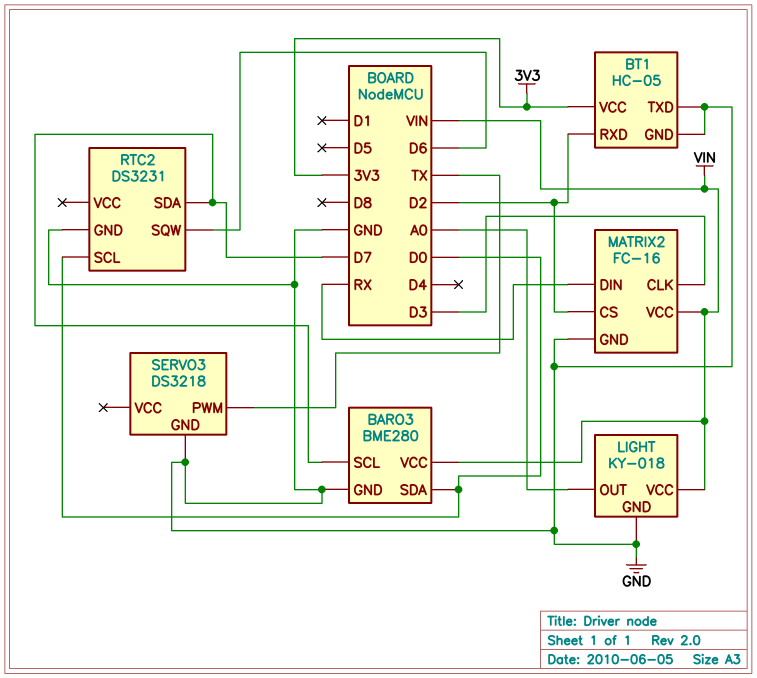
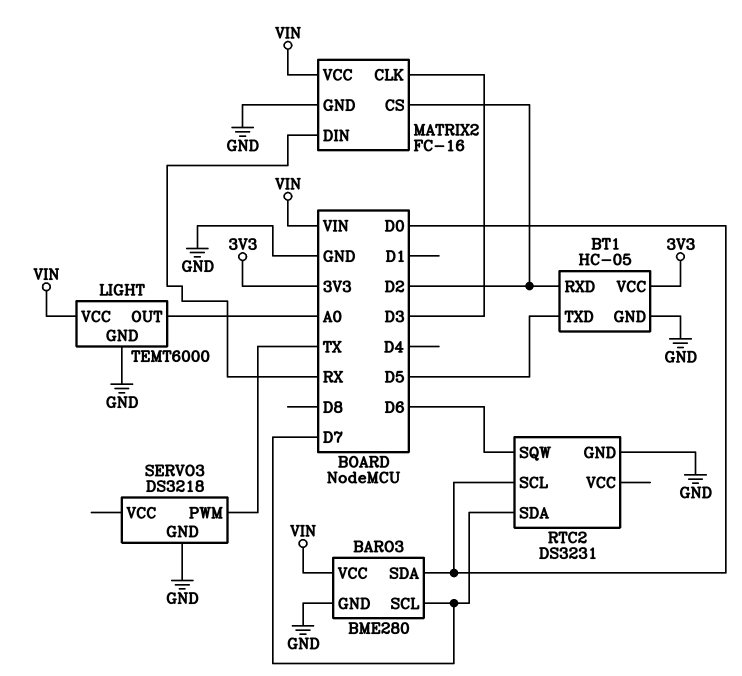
BT1 pin TXD: GND -> D5
LIGHT: KY-018 -> TEMT6000

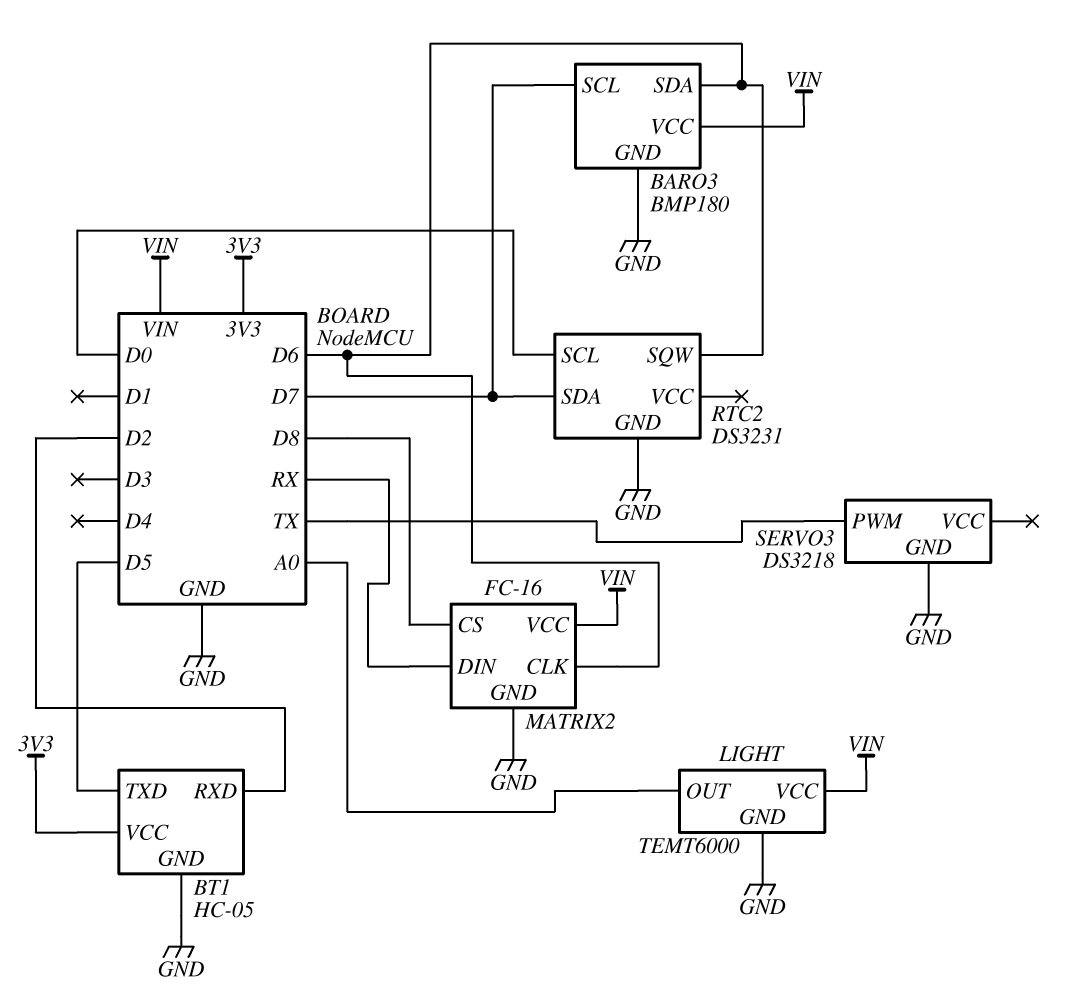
BARO3: BME280 -> BMP180
BARO3 pin SDA: D0 -> D6
MATRIX2 pin CLK: D3 -> D6
MATRIX2 pin CS: D2 -> D8

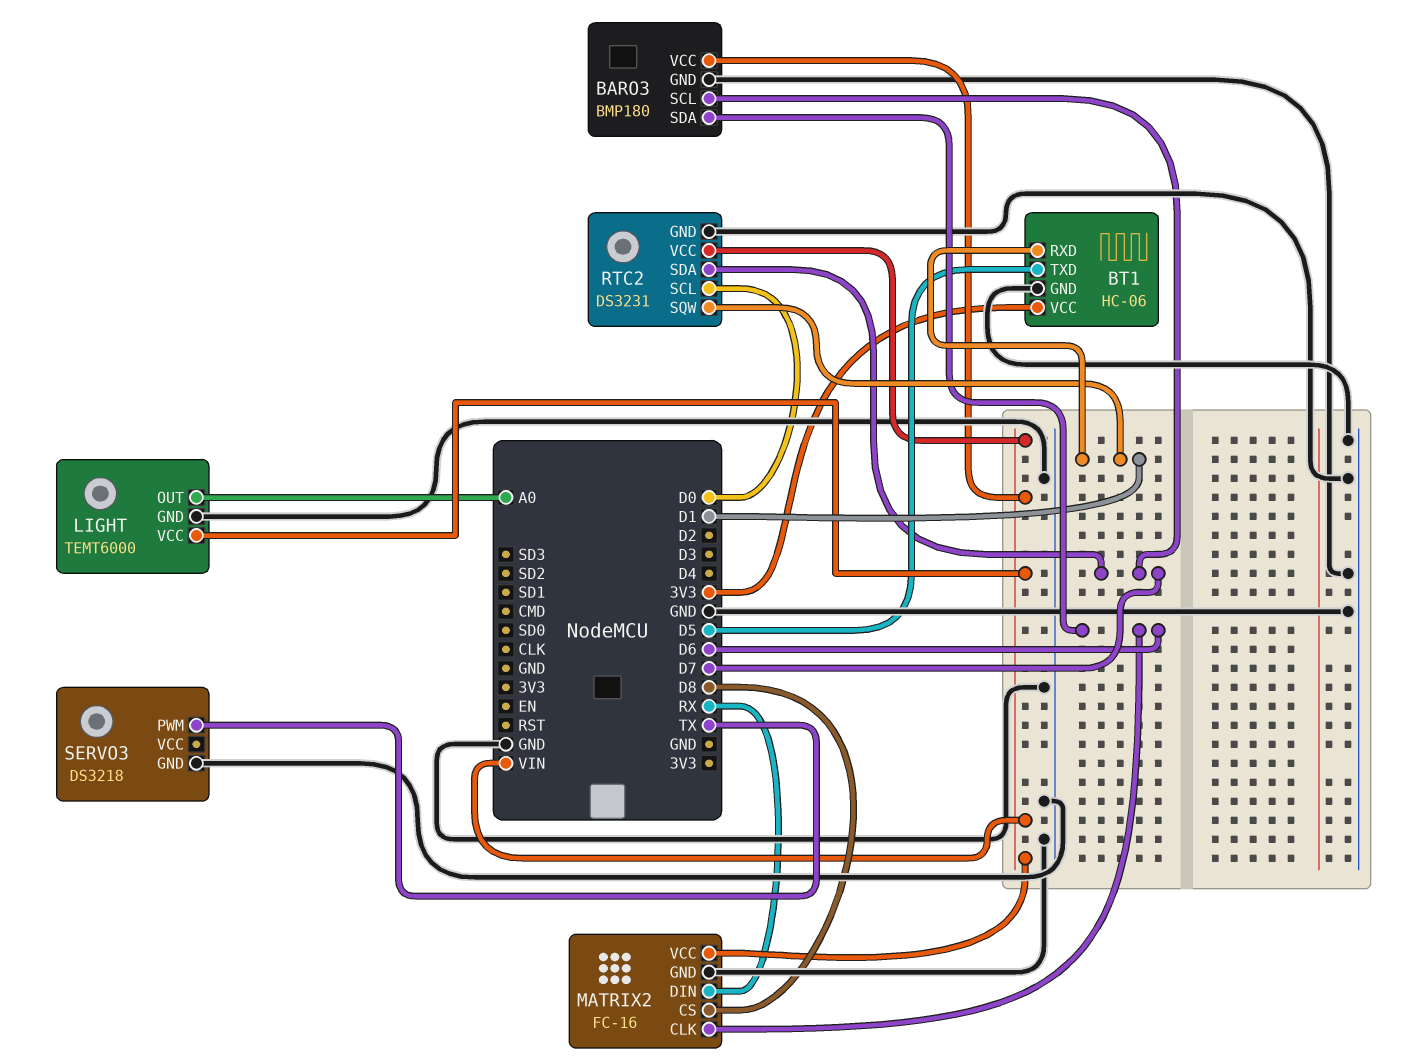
BT1: HC-05 -> HC-06
BT1 pin RXD: D2 -> D1
RTC2 pin SQW: D6 -> D1
RTC2 pin VCC: none -> VIN

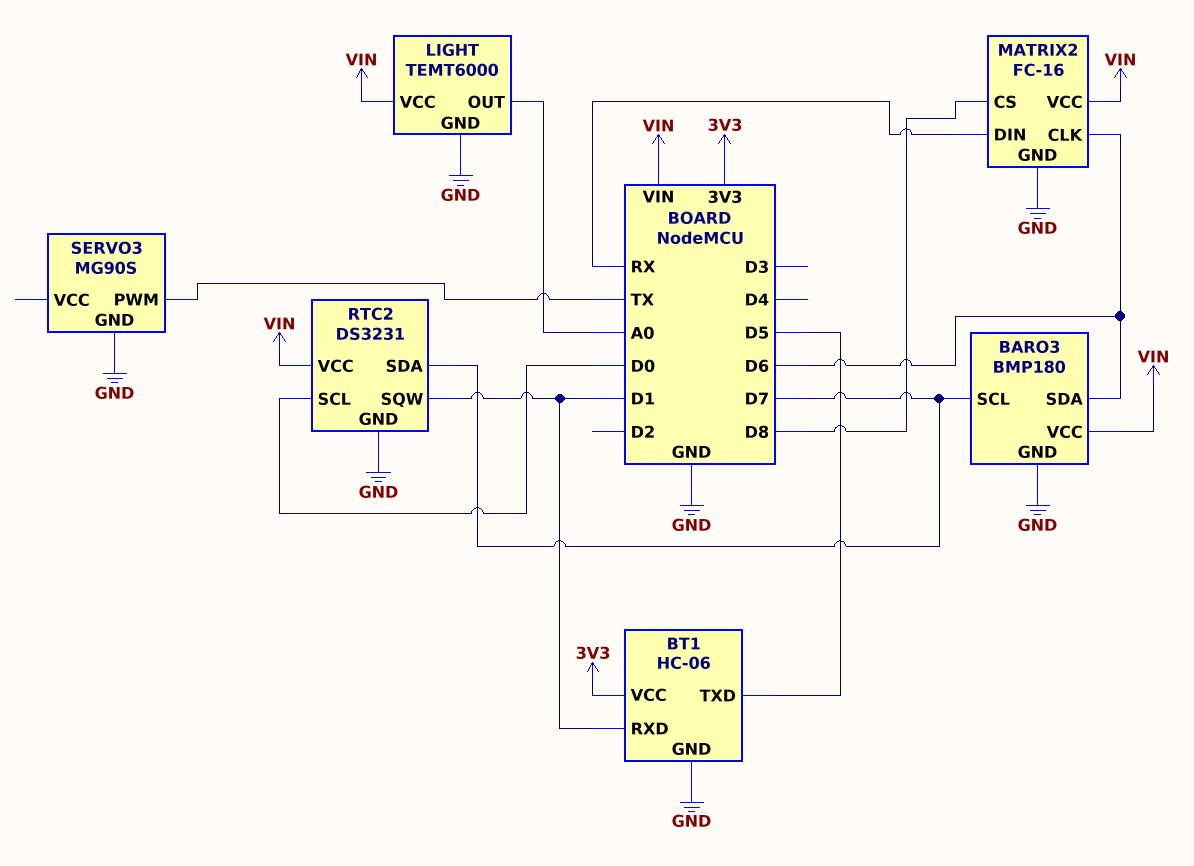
SERVO3: DS3218 -> MG90S

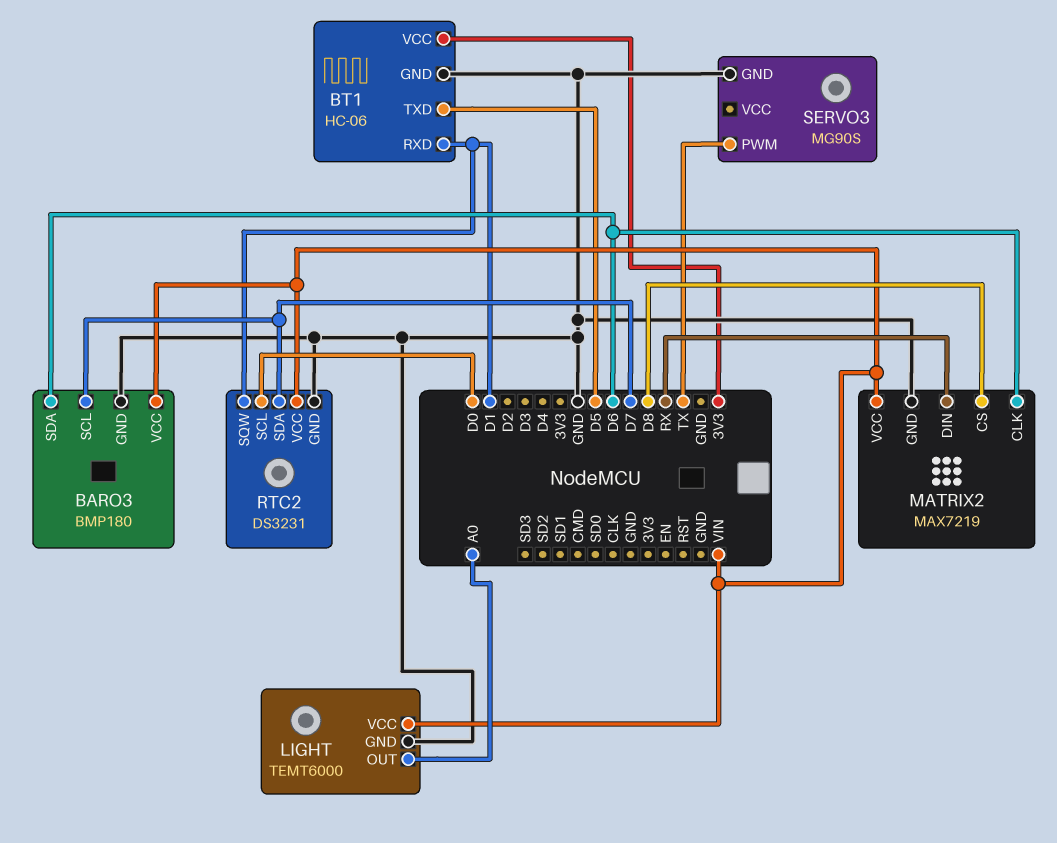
MATRIX2: FC-16 -> MAX7219

